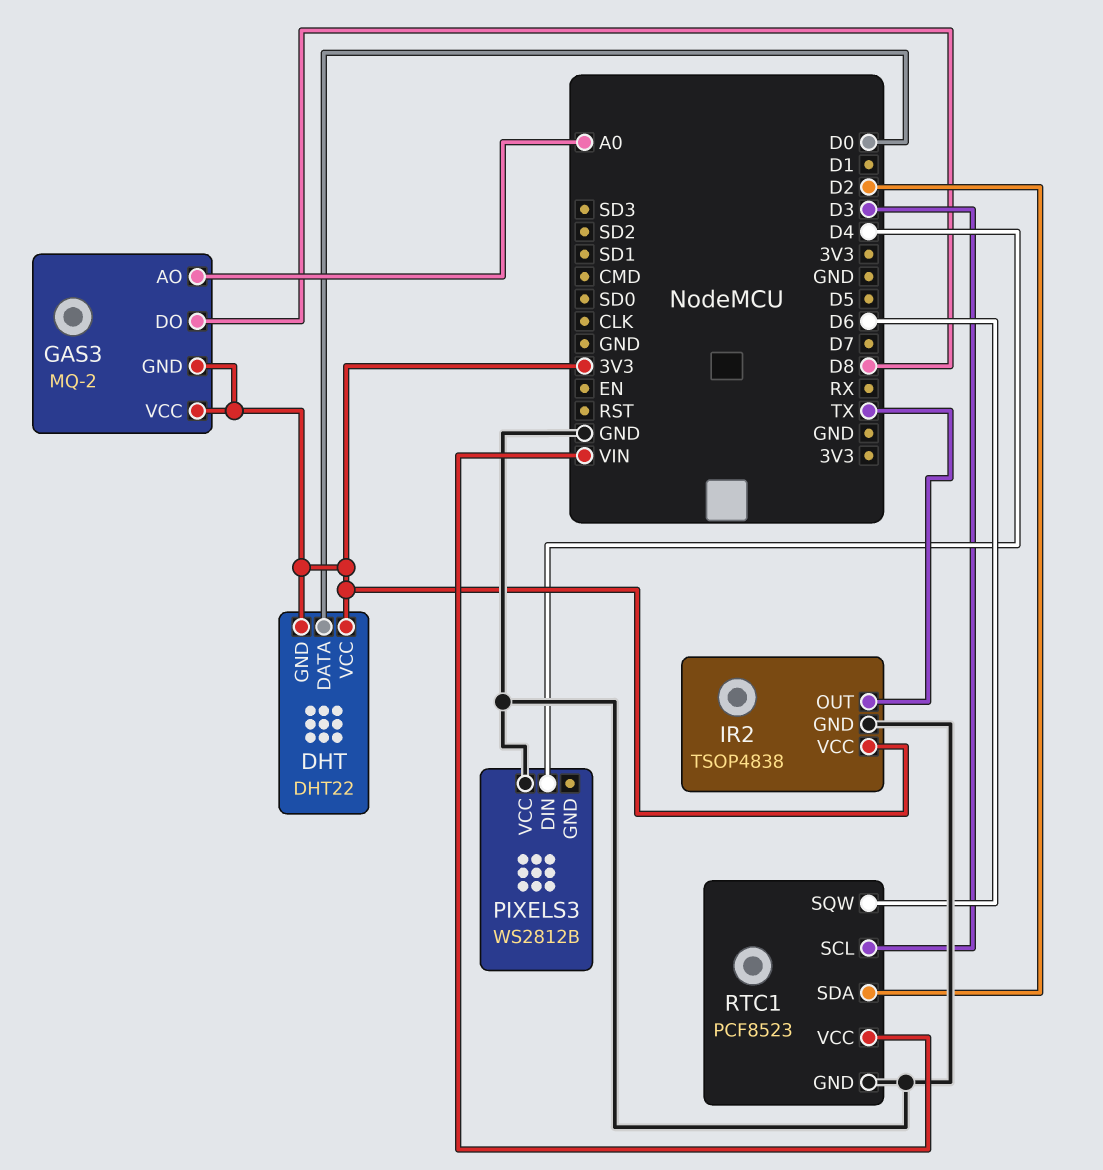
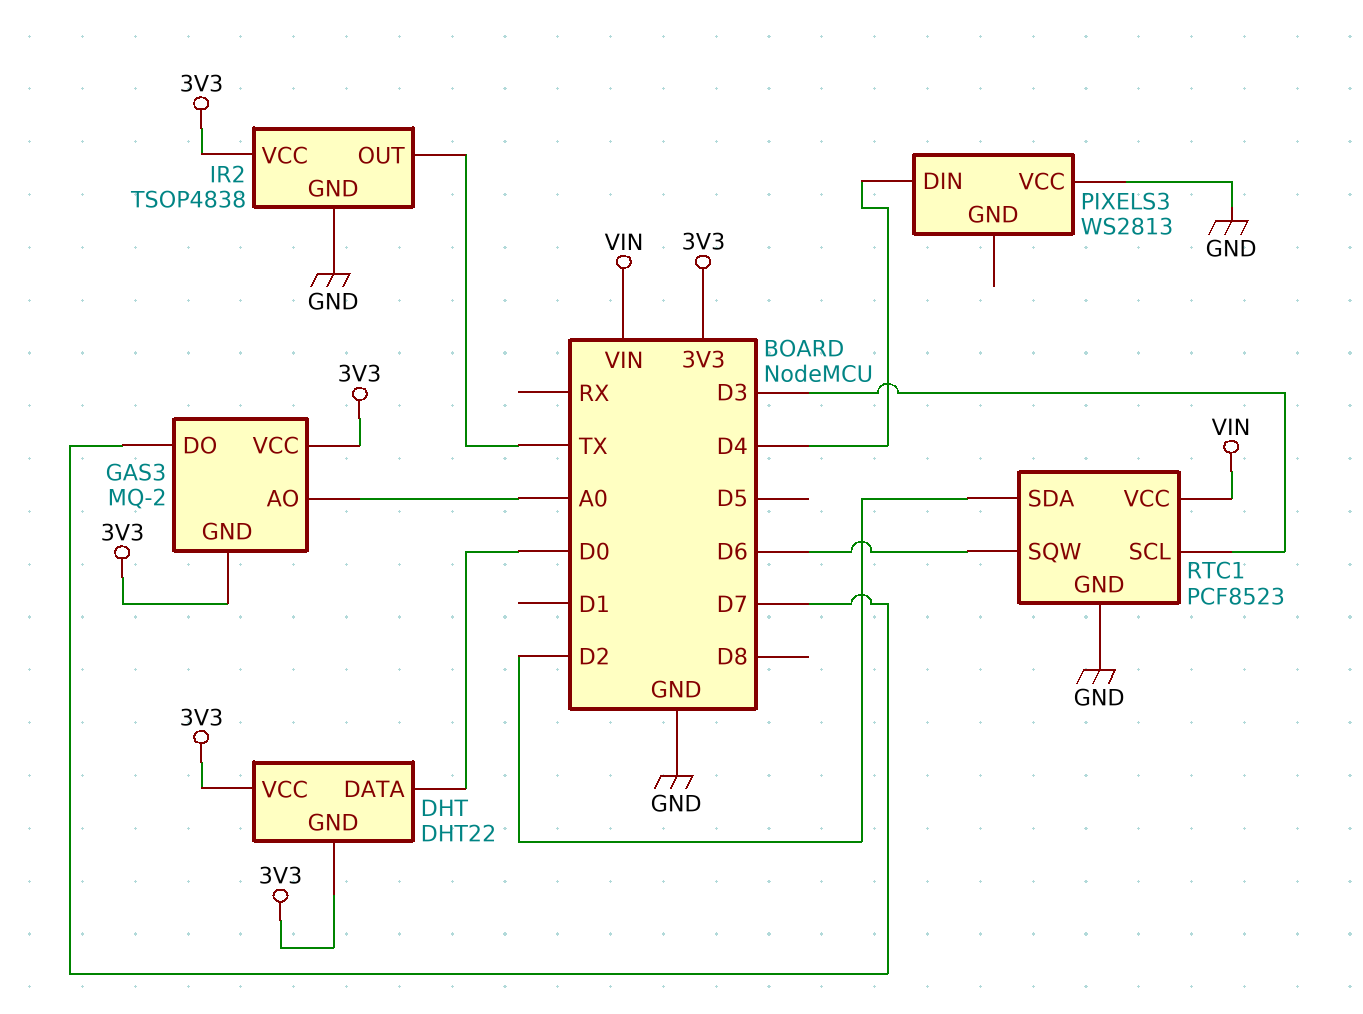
GAS3 pin DO: D8 -> D7
PIXELS3: WS2812B -> WS2813

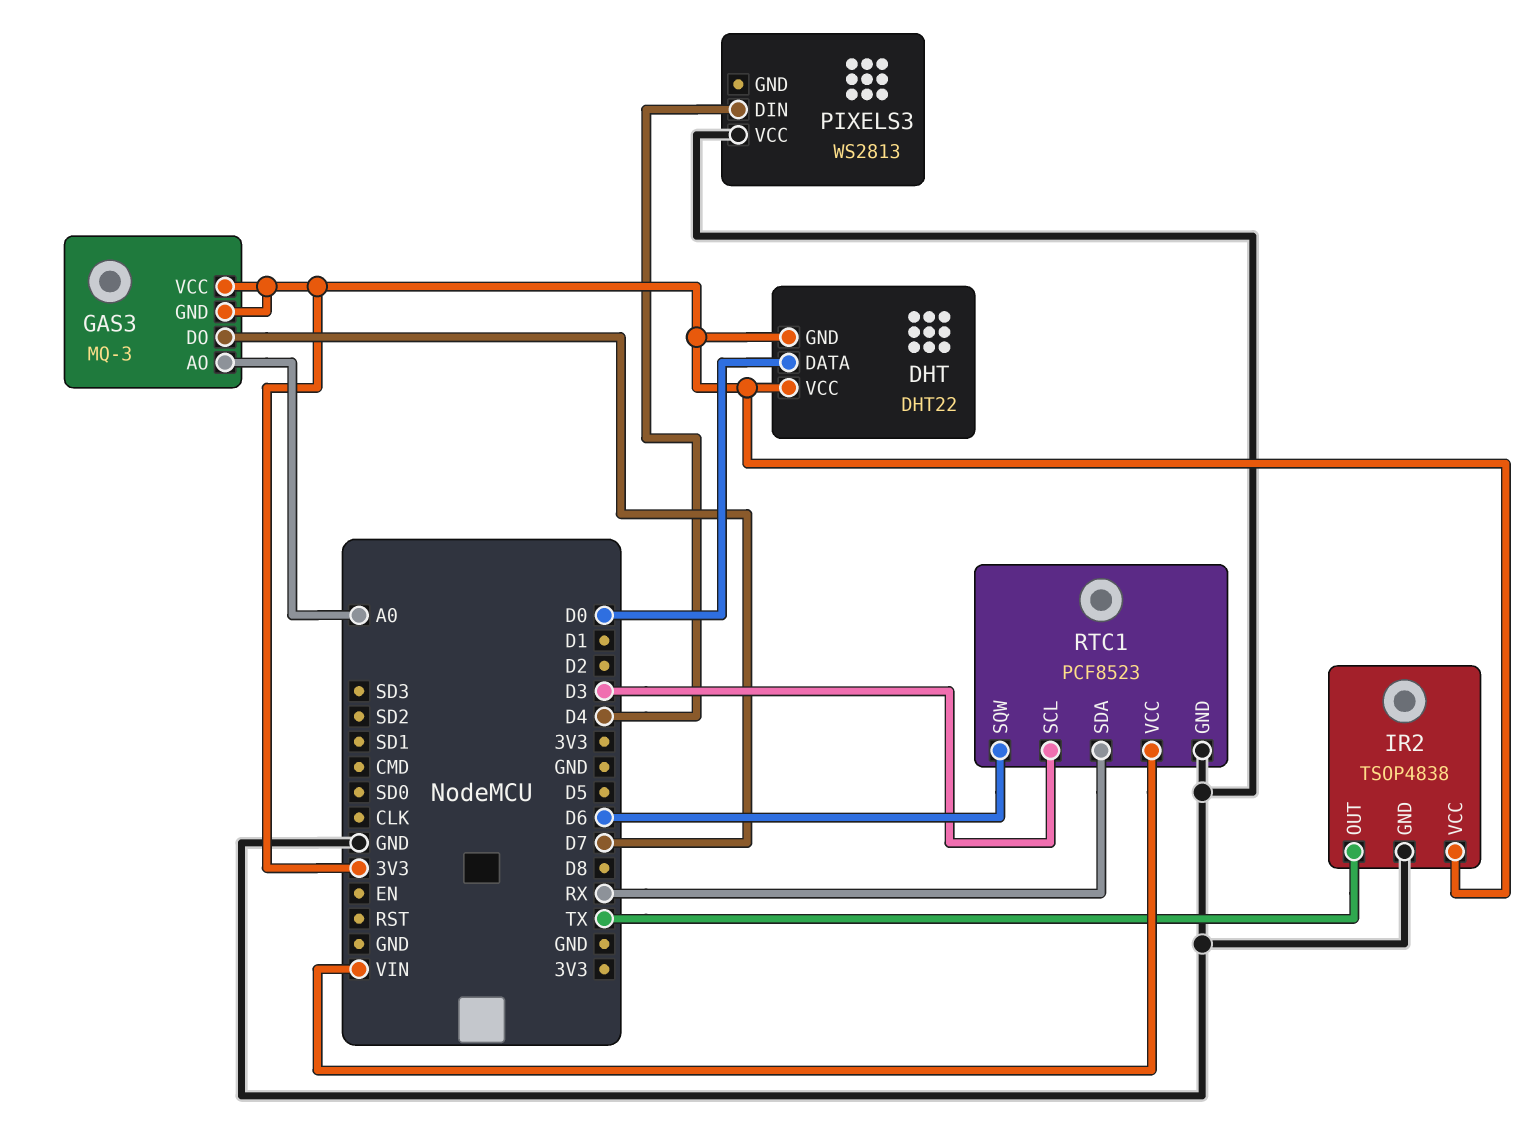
GAS3: MQ-2 -> MQ-3
RTC1 pin SDA: D2 -> RX

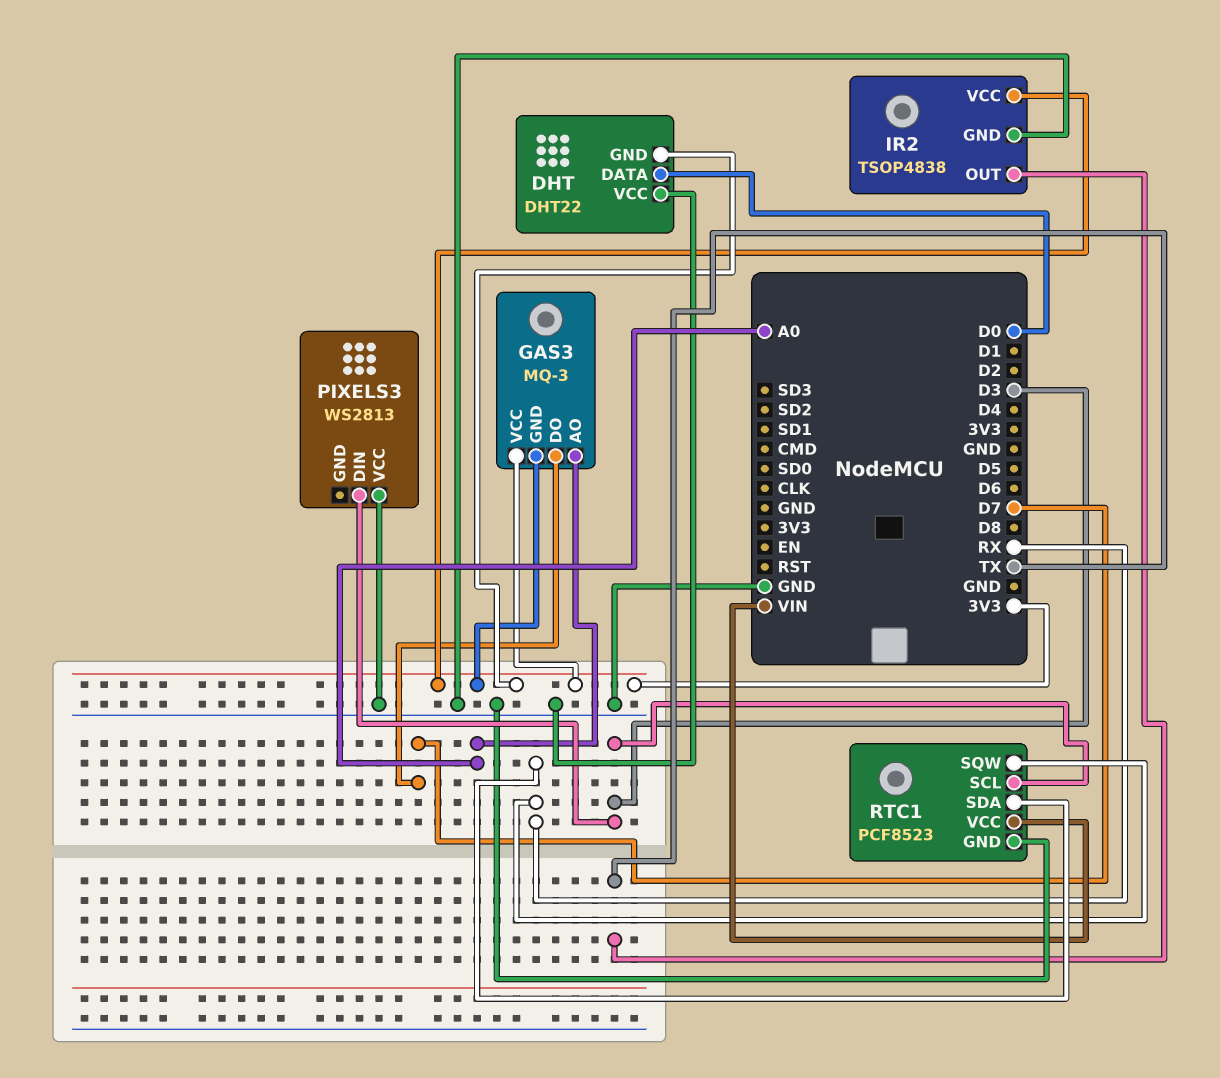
DHT pin VCC: 3V3 -> GND
PIXELS3 pin DIN: D4 -> D3
RTC1 pin SQW: D6 -> RX

